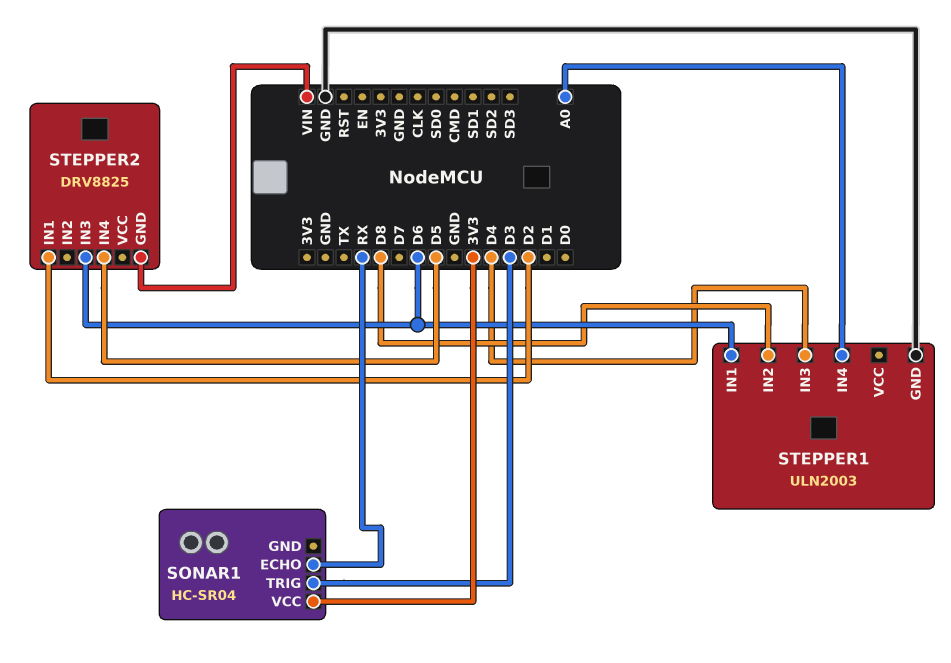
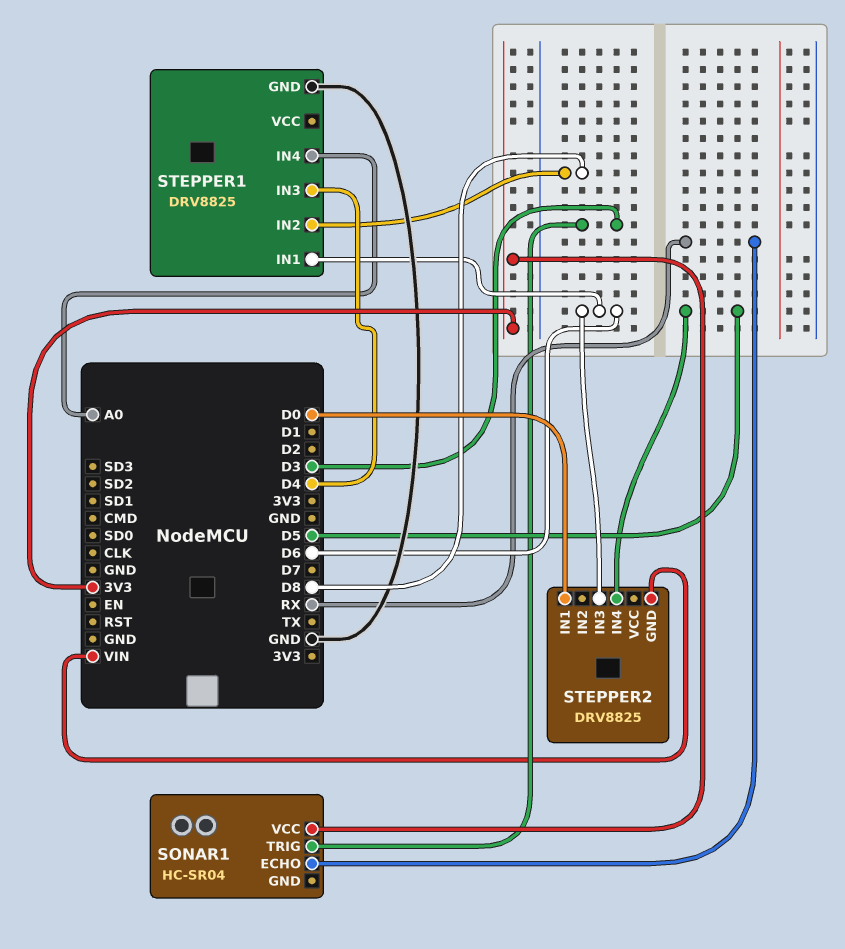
STEPPER1: ULN2003 -> DRV8825
STEPPER2 pin IN1: D2 -> D0

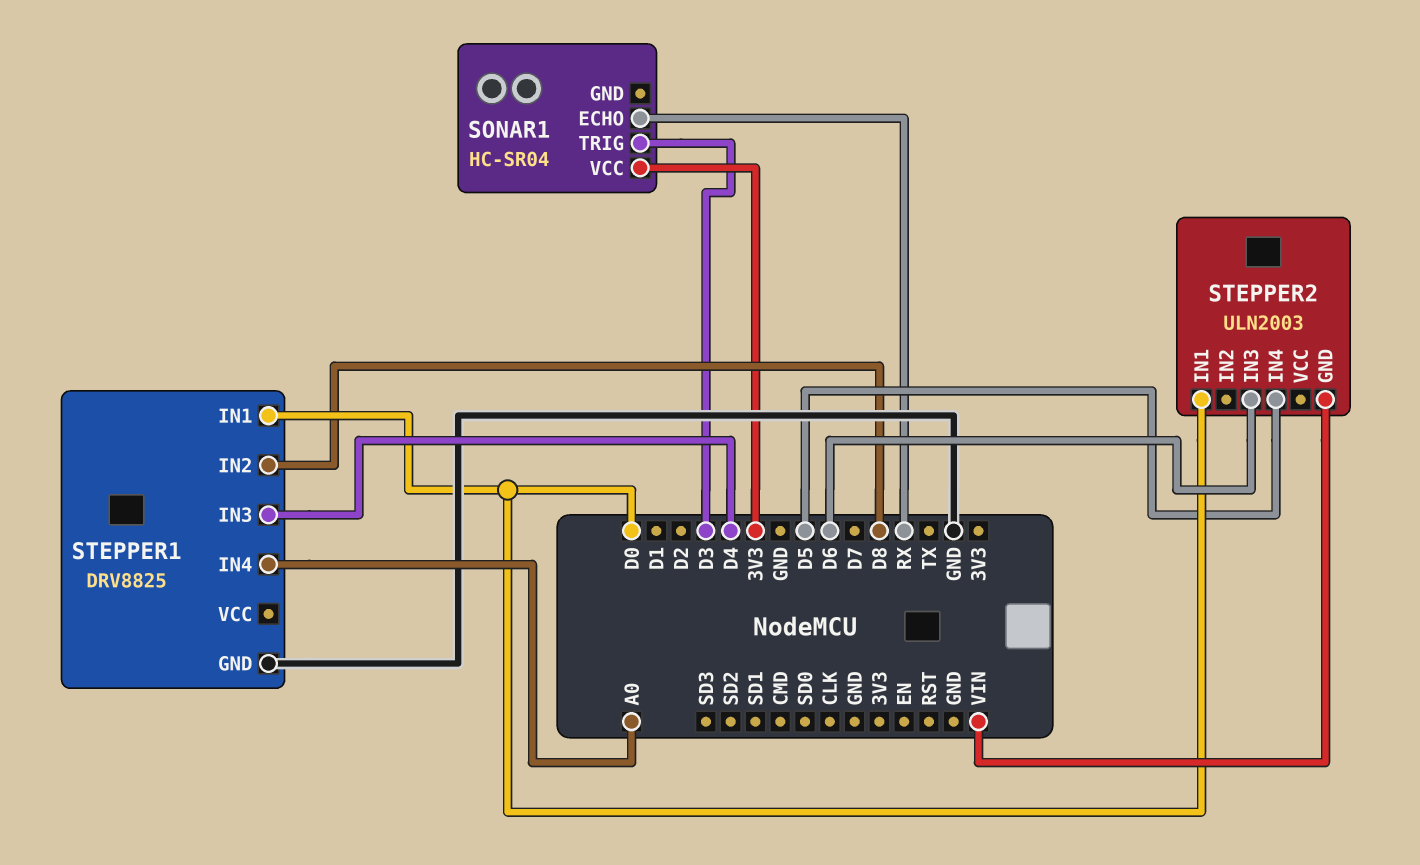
STEPPER1 pin IN1: D6 -> D0
STEPPER2: DRV8825 -> ULN2003

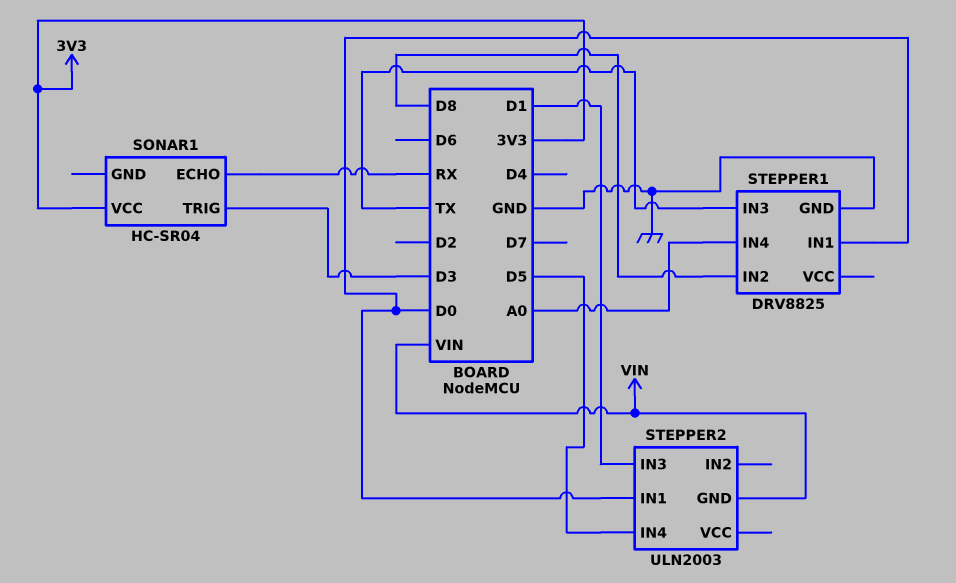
STEPPER1 pin IN3: D4 -> TX
STEPPER2 pin IN3: D6 -> D1

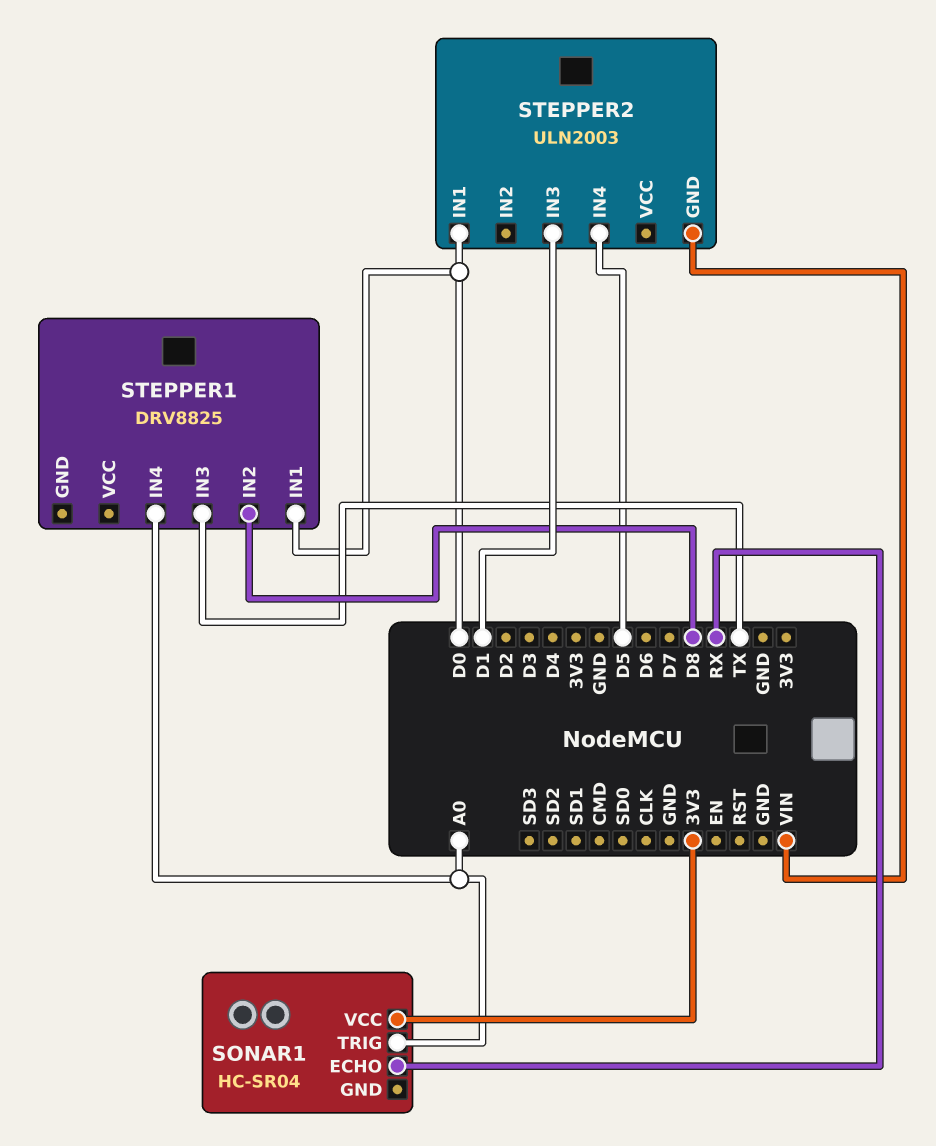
SONAR1 pin TRIG: D3 -> A0
STEPPER1 pin GND: GND -> none

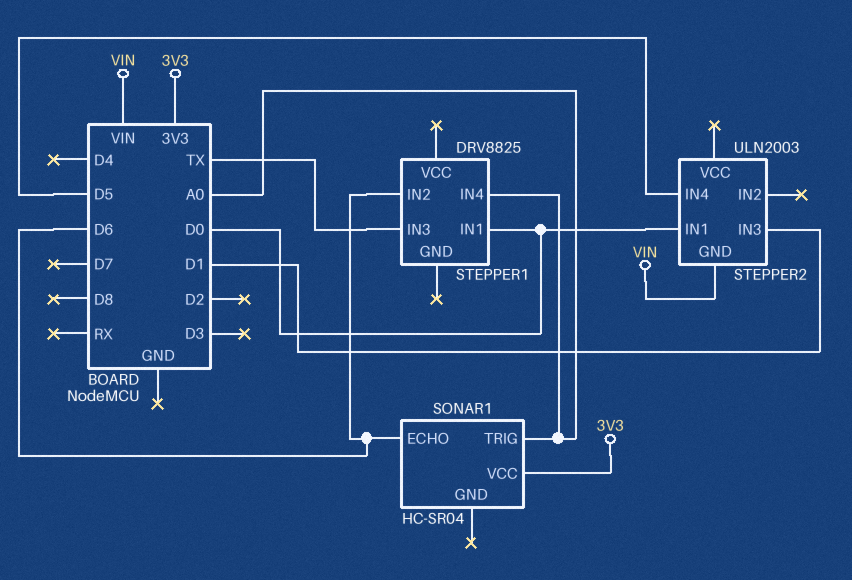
SONAR1 pin ECHO: RX -> D6
STEPPER1 pin IN2: D8 -> D6

